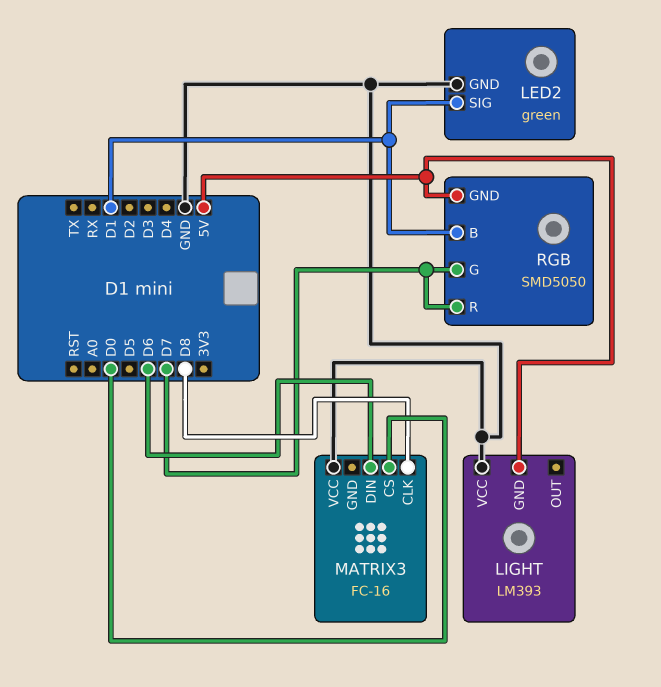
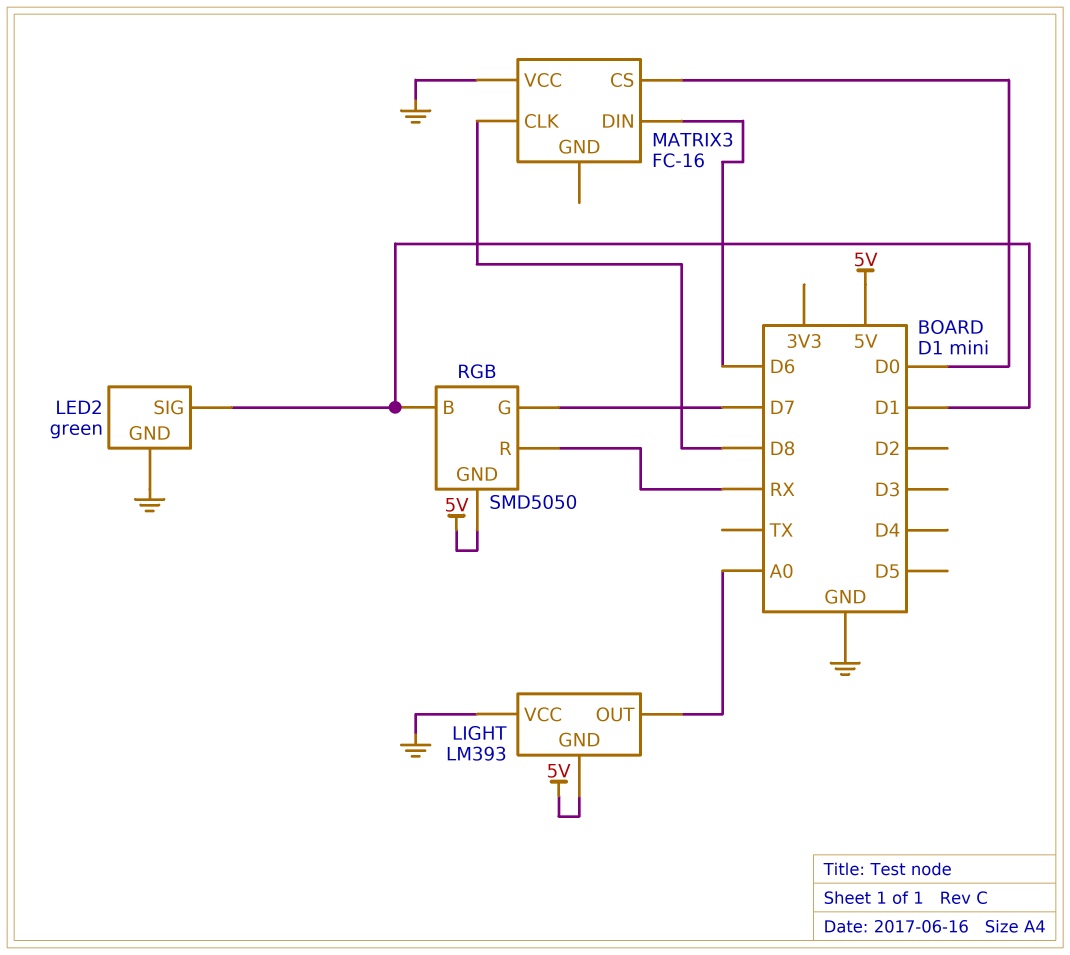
LIGHT pin OUT: none -> A0
RGB pin R: D7 -> RX

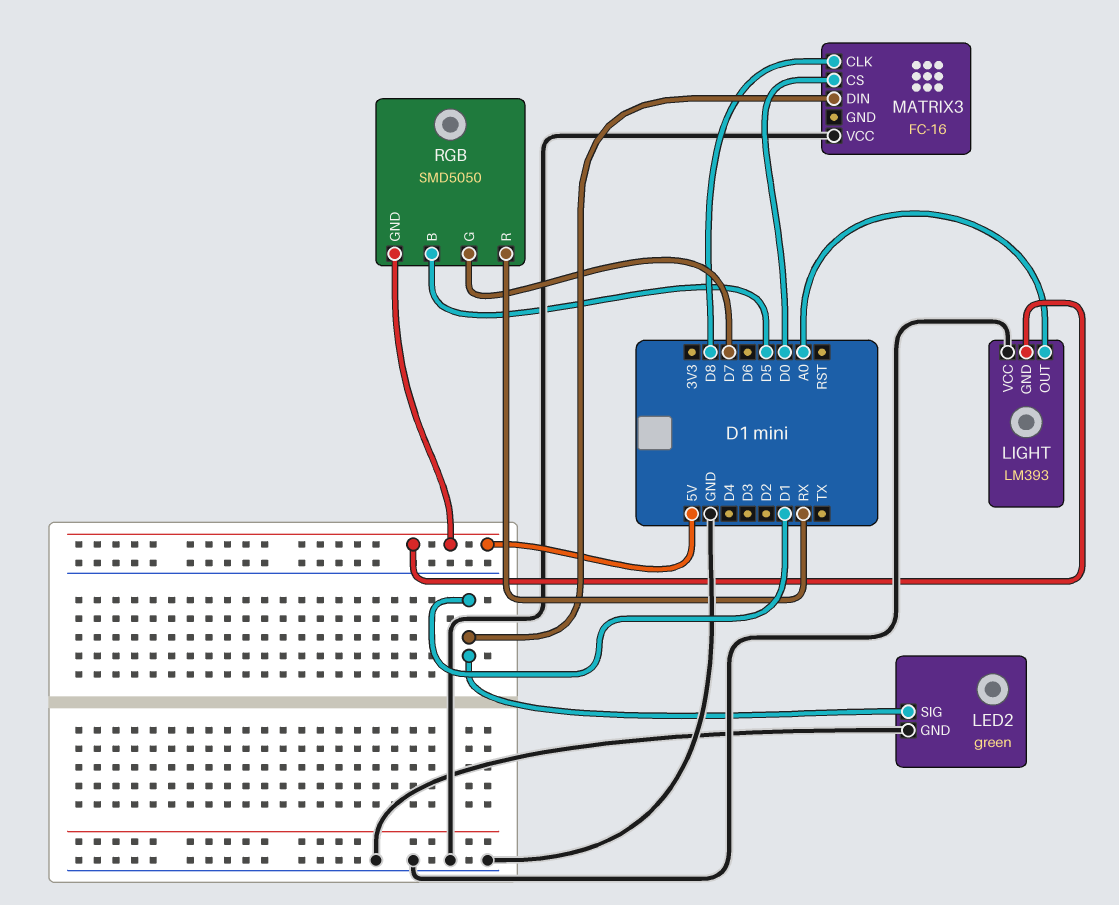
MATRIX3 pin DIN: D6 -> D1
RGB pin B: D1 -> D5

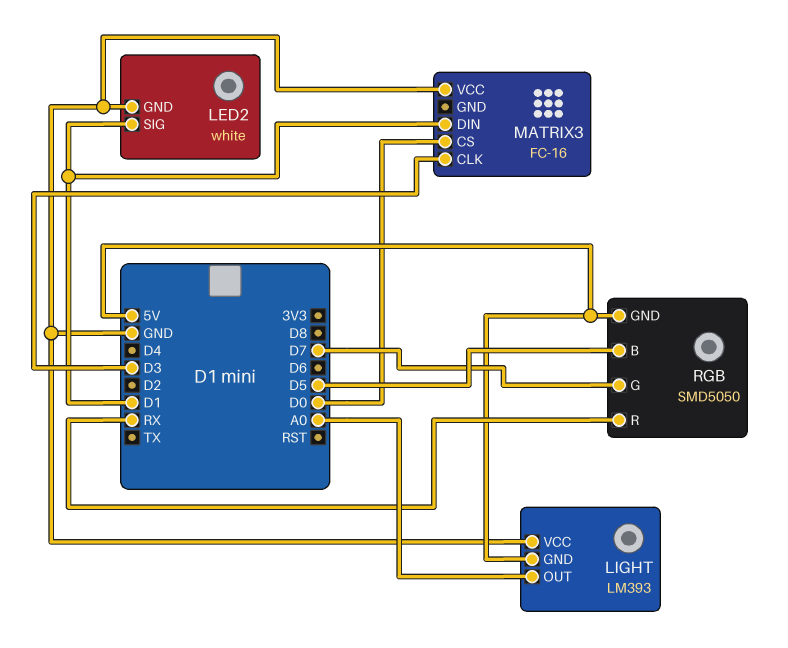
LED2: green -> white
MATRIX3 pin CLK: D8 -> D3

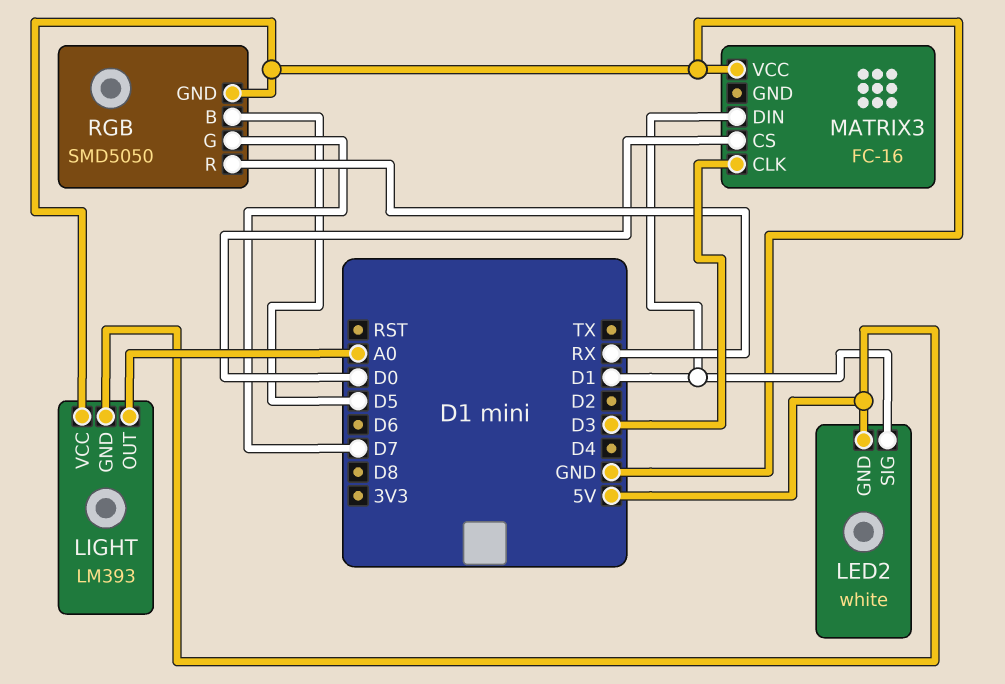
LED2 pin GND: GND -> 5V
RGB pin GND: 5V -> GND

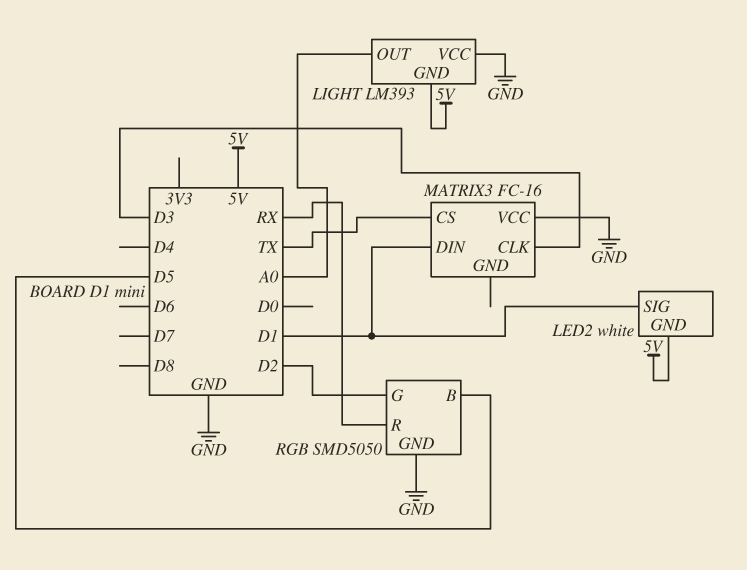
MATRIX3 pin CS: D0 -> TX
RGB pin G: D7 -> D2

